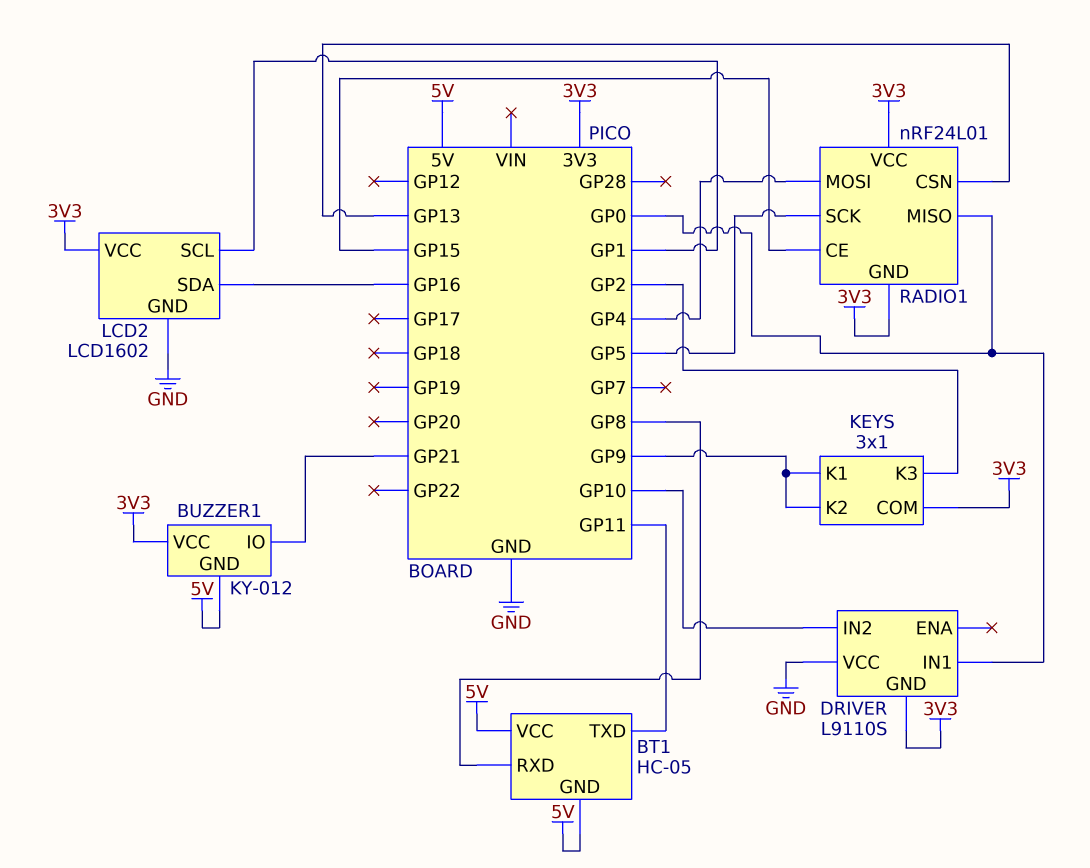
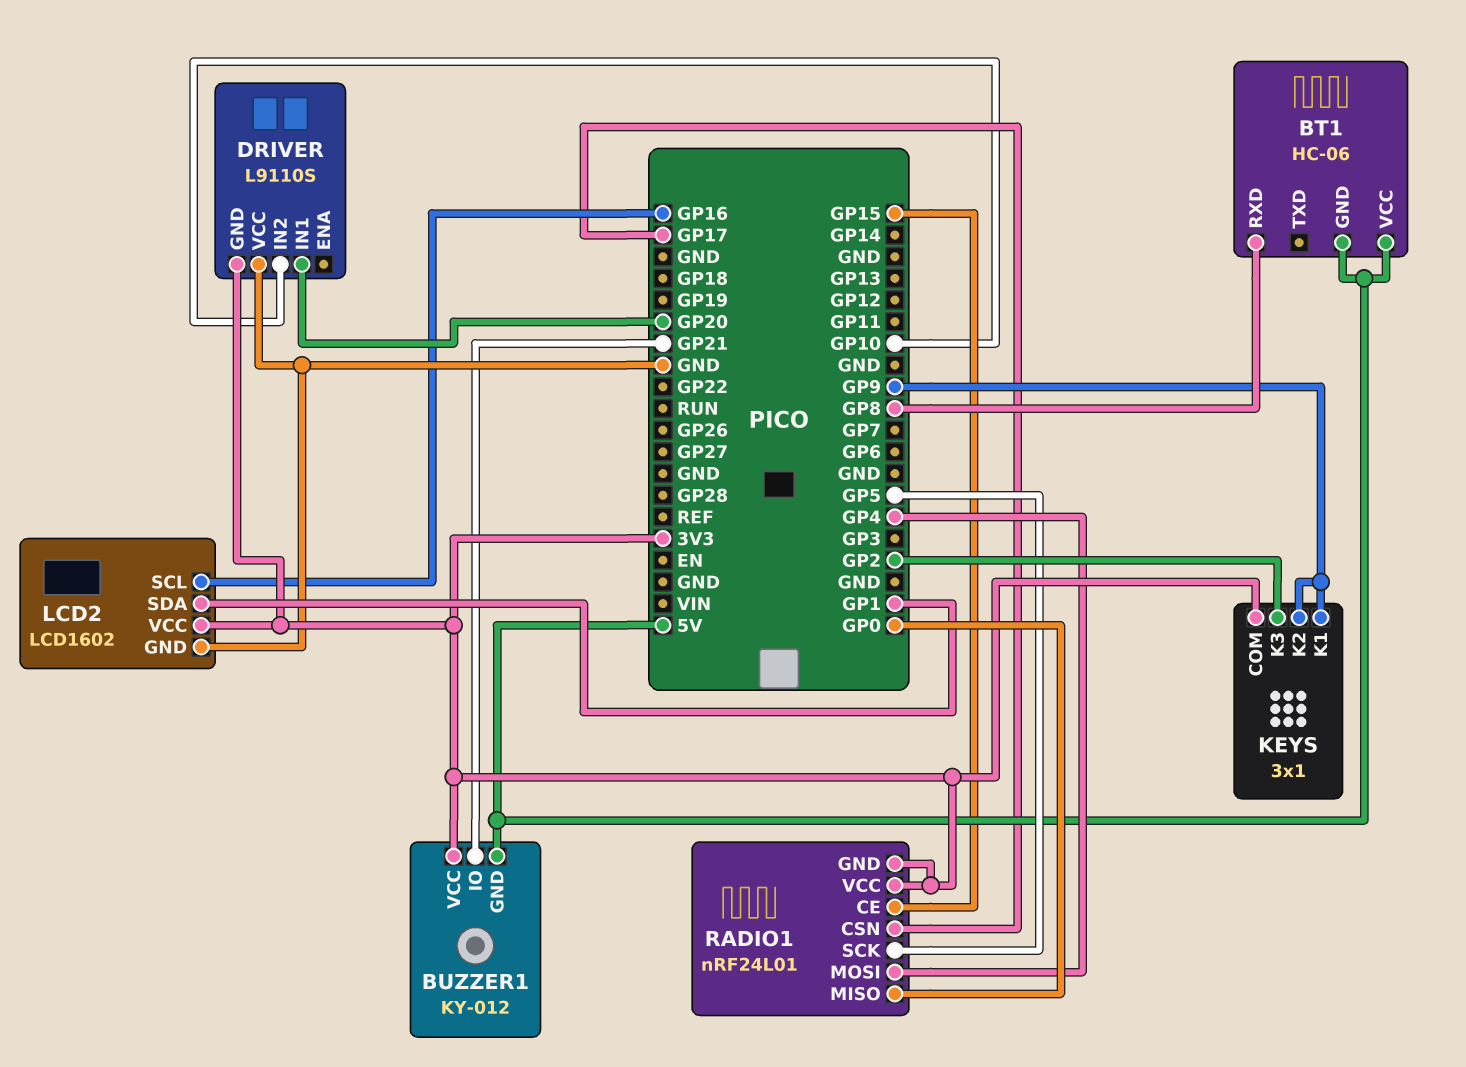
BT1: HC-05 -> HC-06
BT1 pin TXD: GP11 -> none
DRIVER pin IN1: GP0 -> GP20
LCD2 pin SCL: GP1 -> GP16
LCD2 pin SDA: GP16 -> GP1
RADIO1 pin CSN: GP13 -> GP17

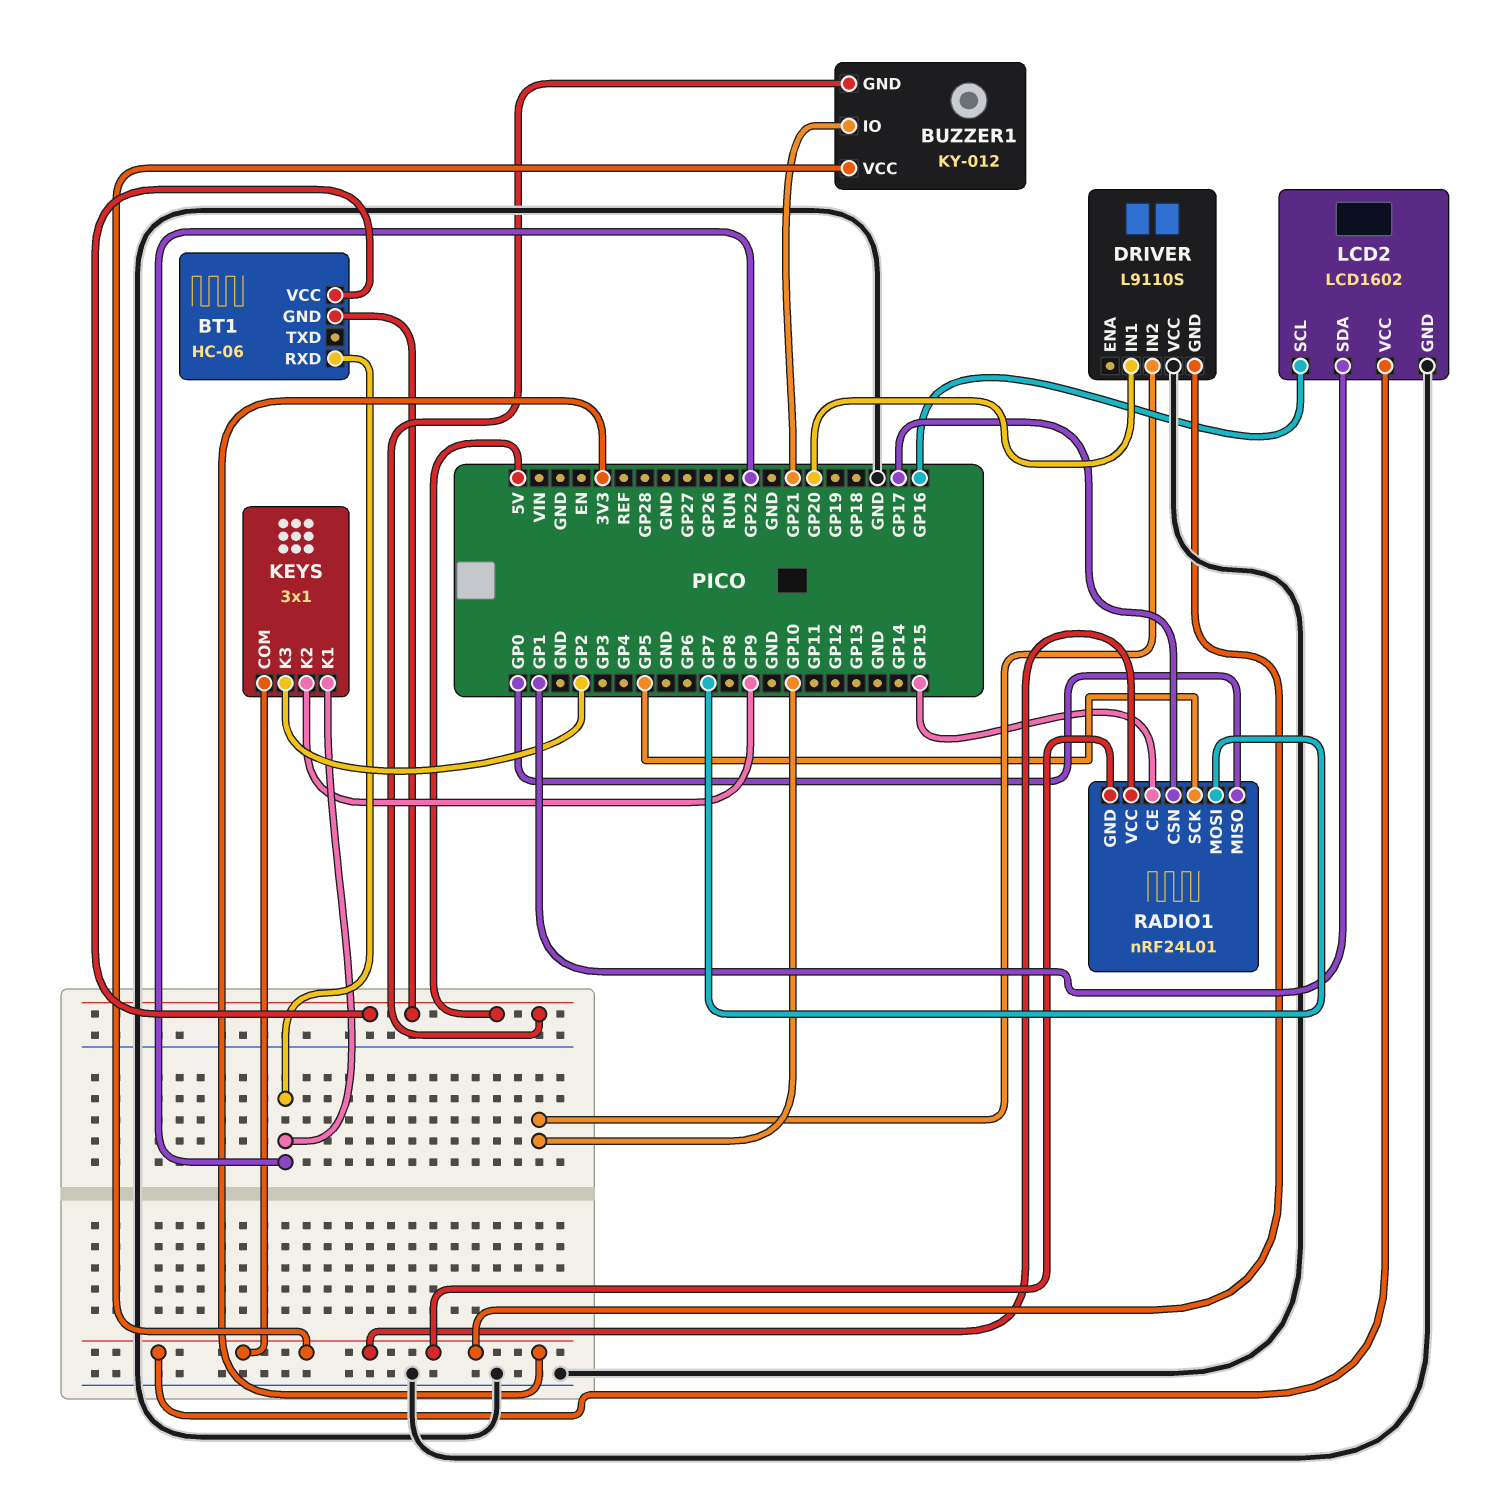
BT1 pin RXD: GP8 -> GP22
KEYS pin K1: GP9 -> GP22
RADIO1 pin MOSI: GP4 -> GP7

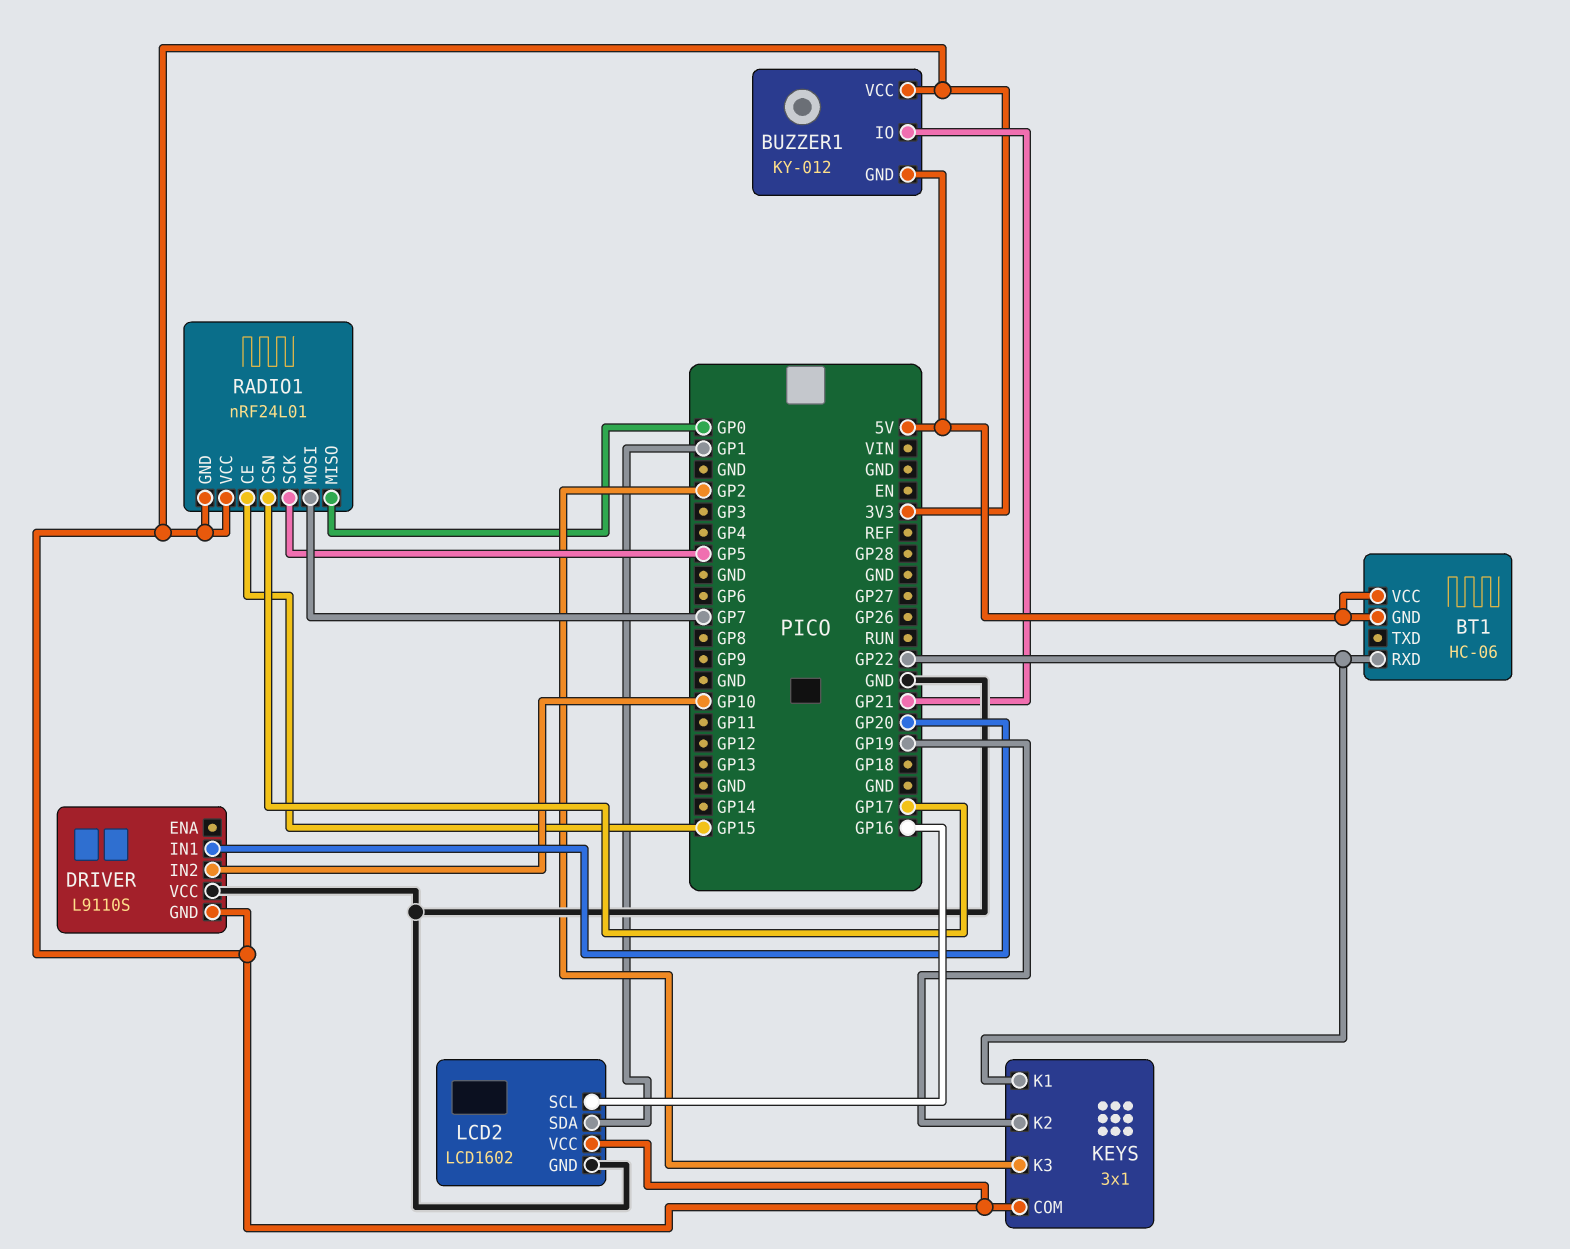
KEYS pin K2: GP9 -> GP19

